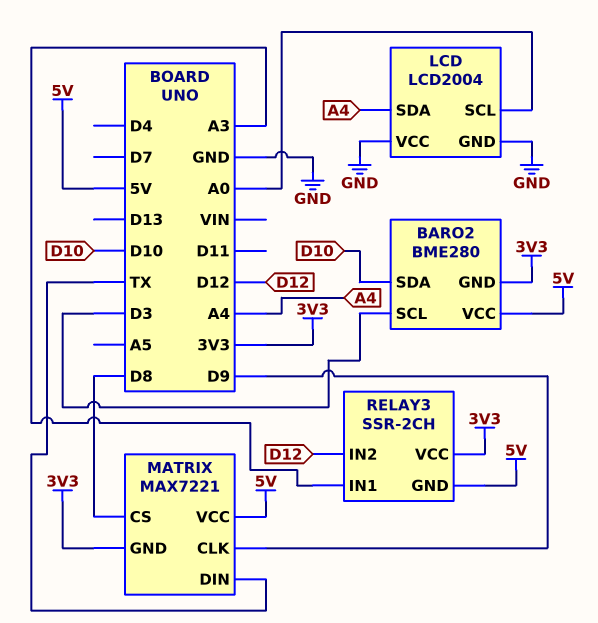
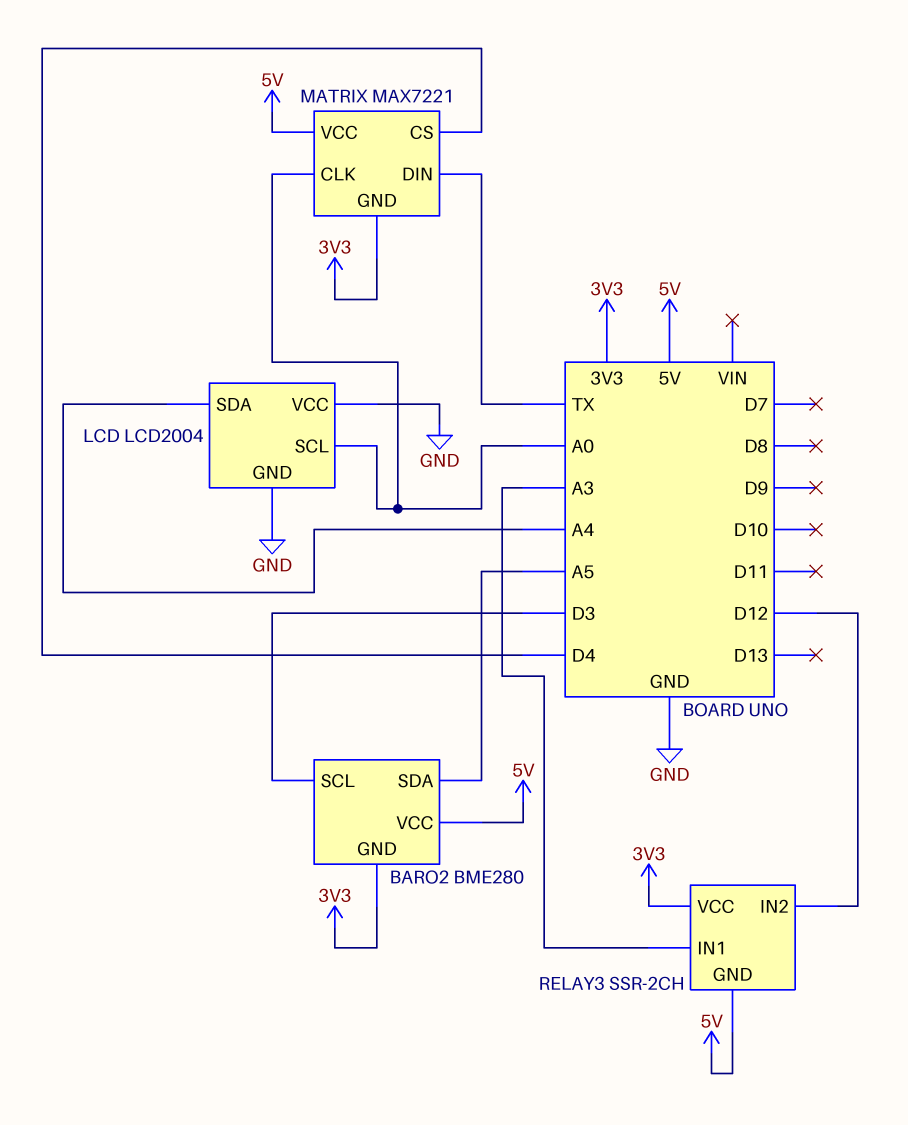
BARO2 pin SDA: D10 -> A5
MATRIX pin CLK: D9 -> A0
MATRIX pin CS: D8 -> D4

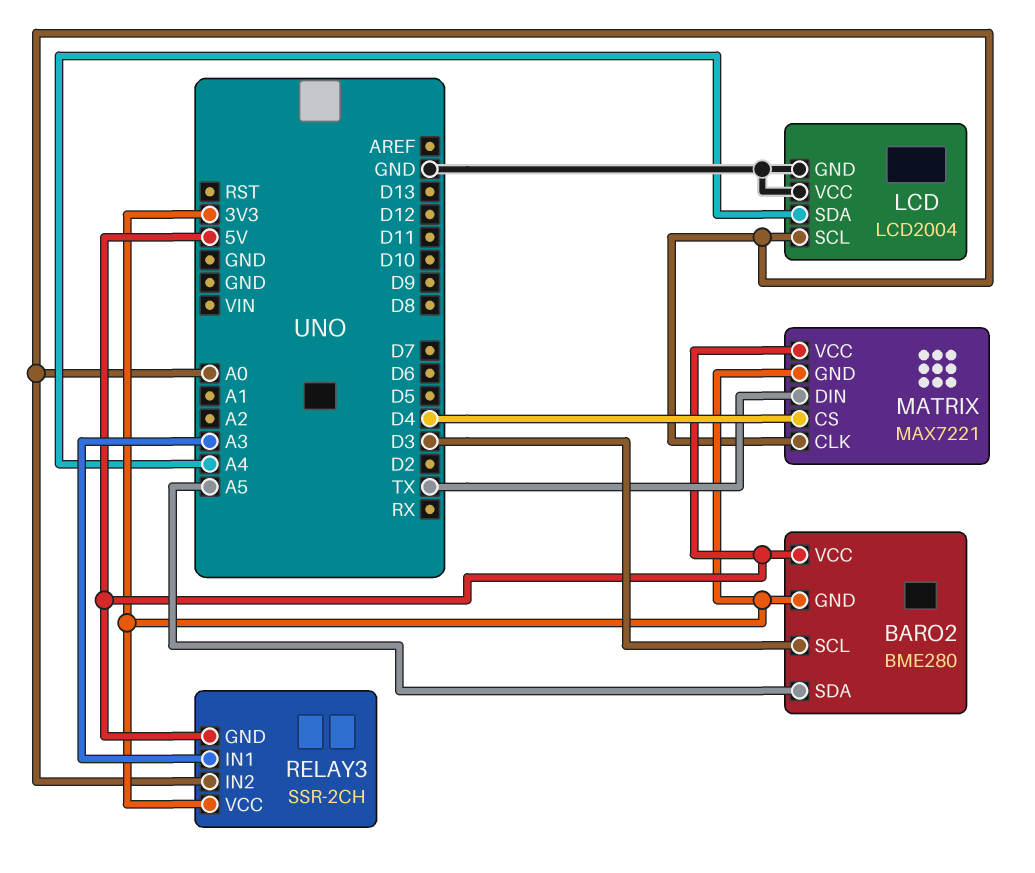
RELAY3 pin IN2: D12 -> A0

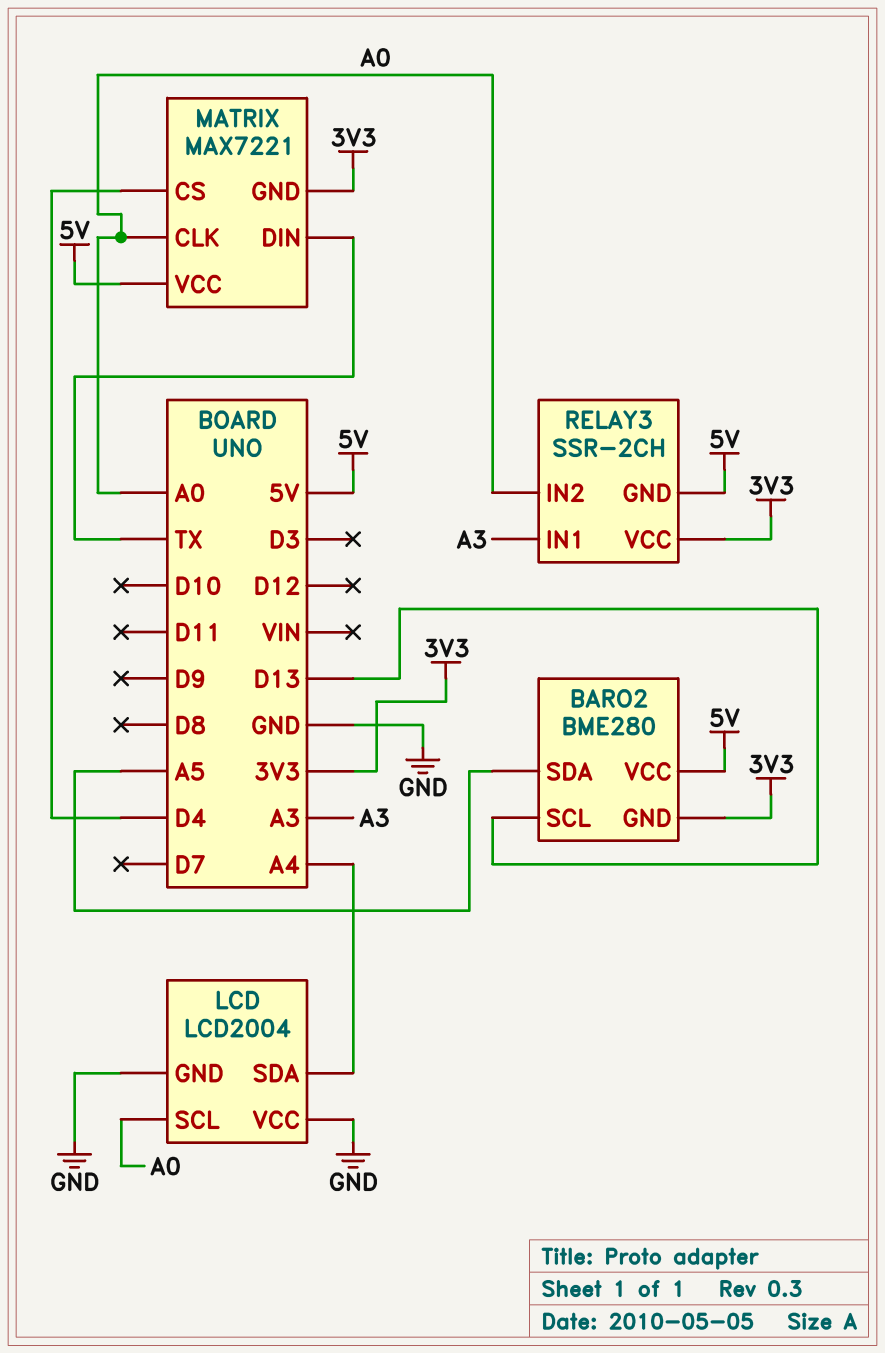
BARO2 pin SCL: D3 -> D13

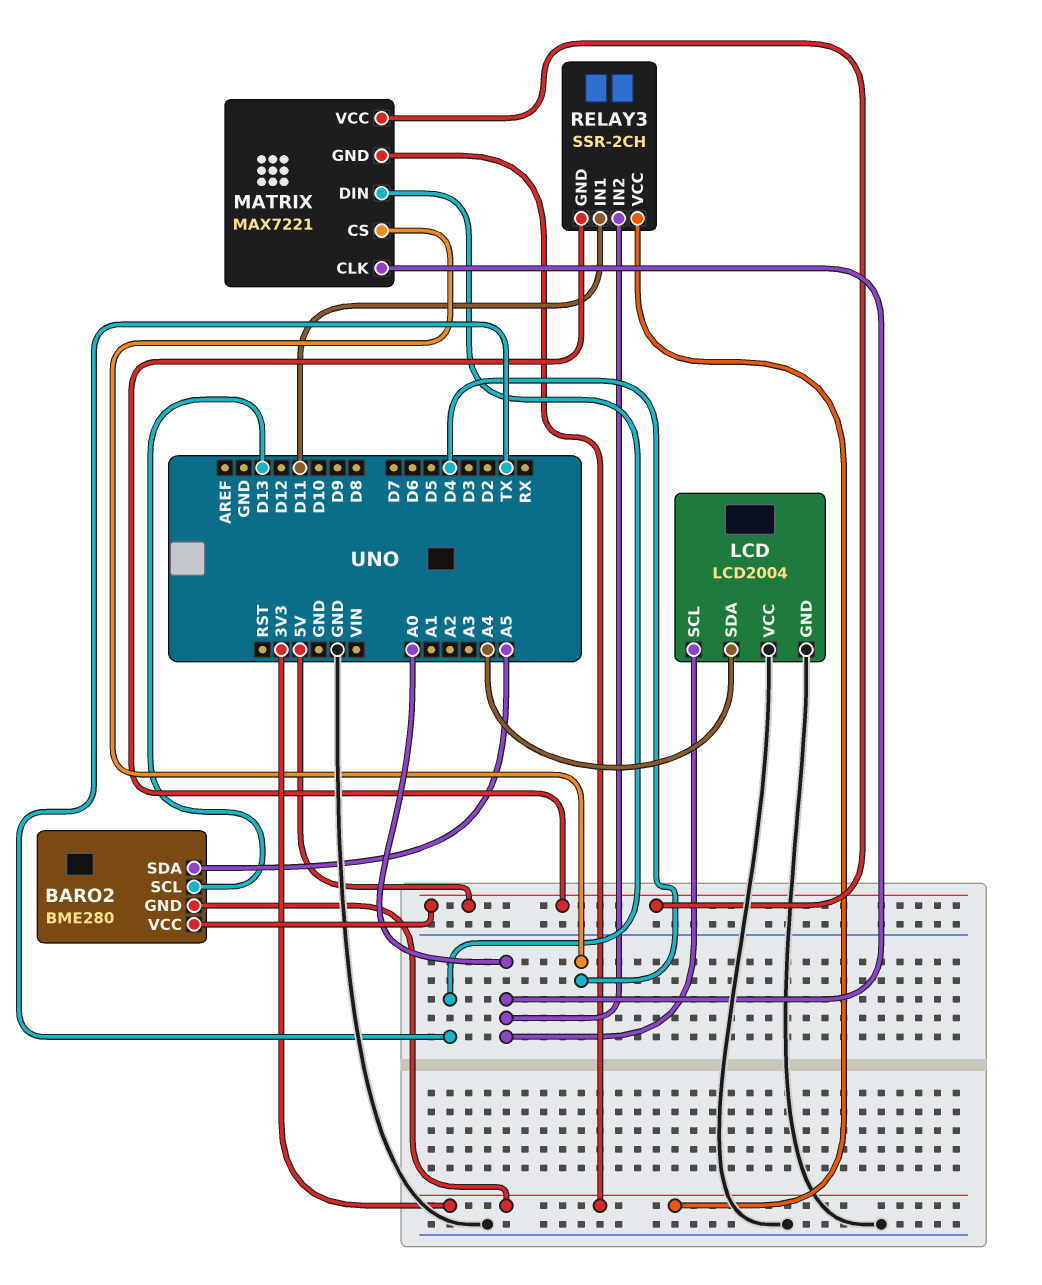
RELAY3 pin IN1: A3 -> D11

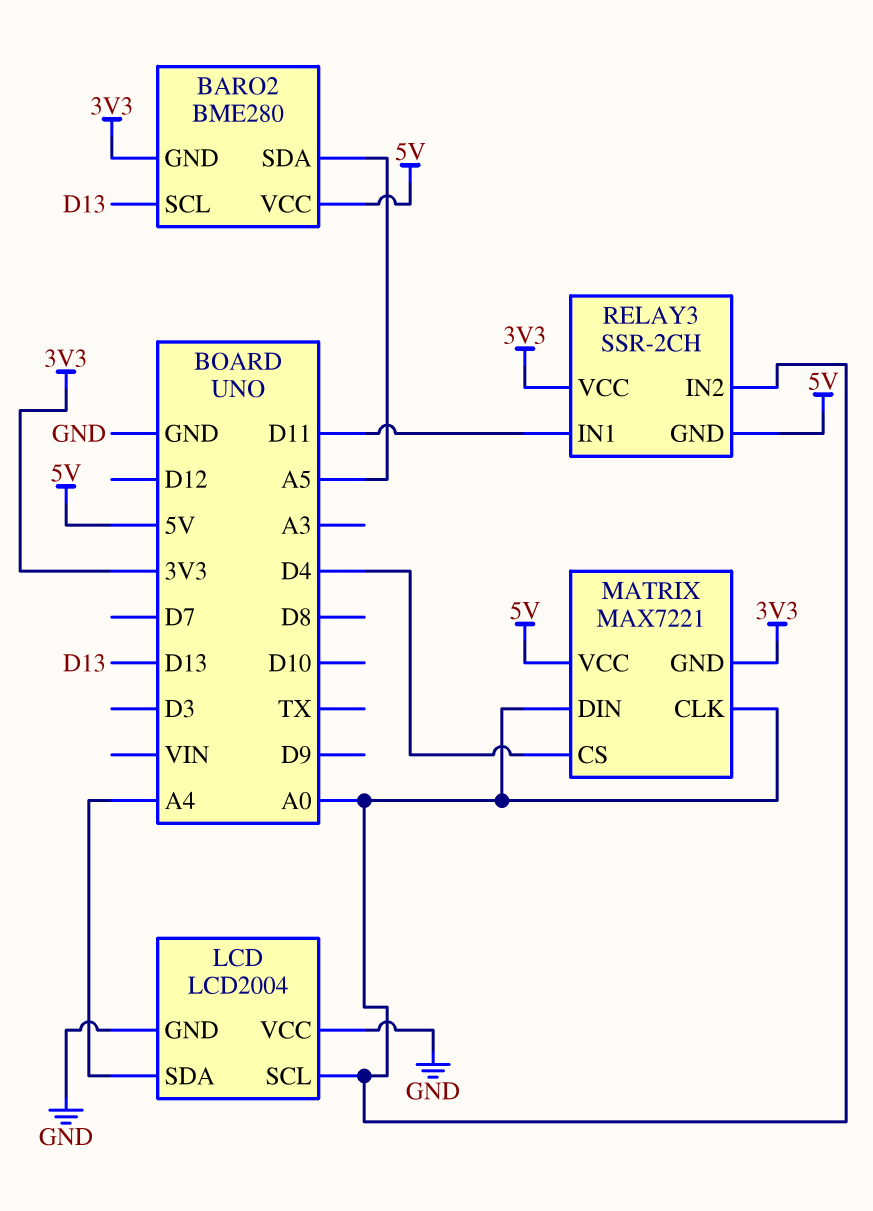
MATRIX pin DIN: TX -> A0

